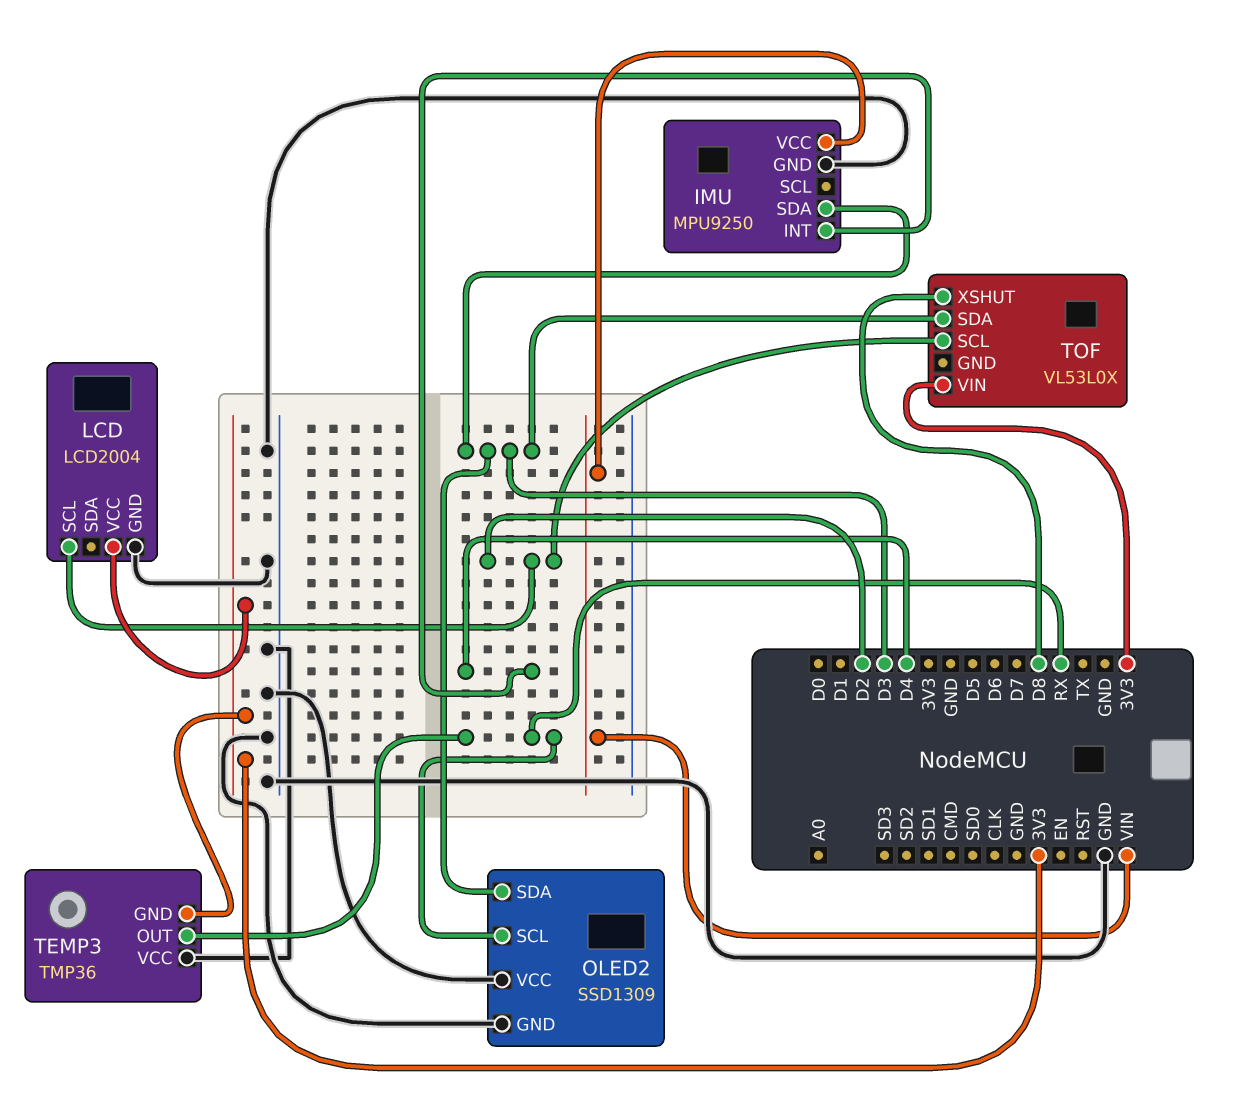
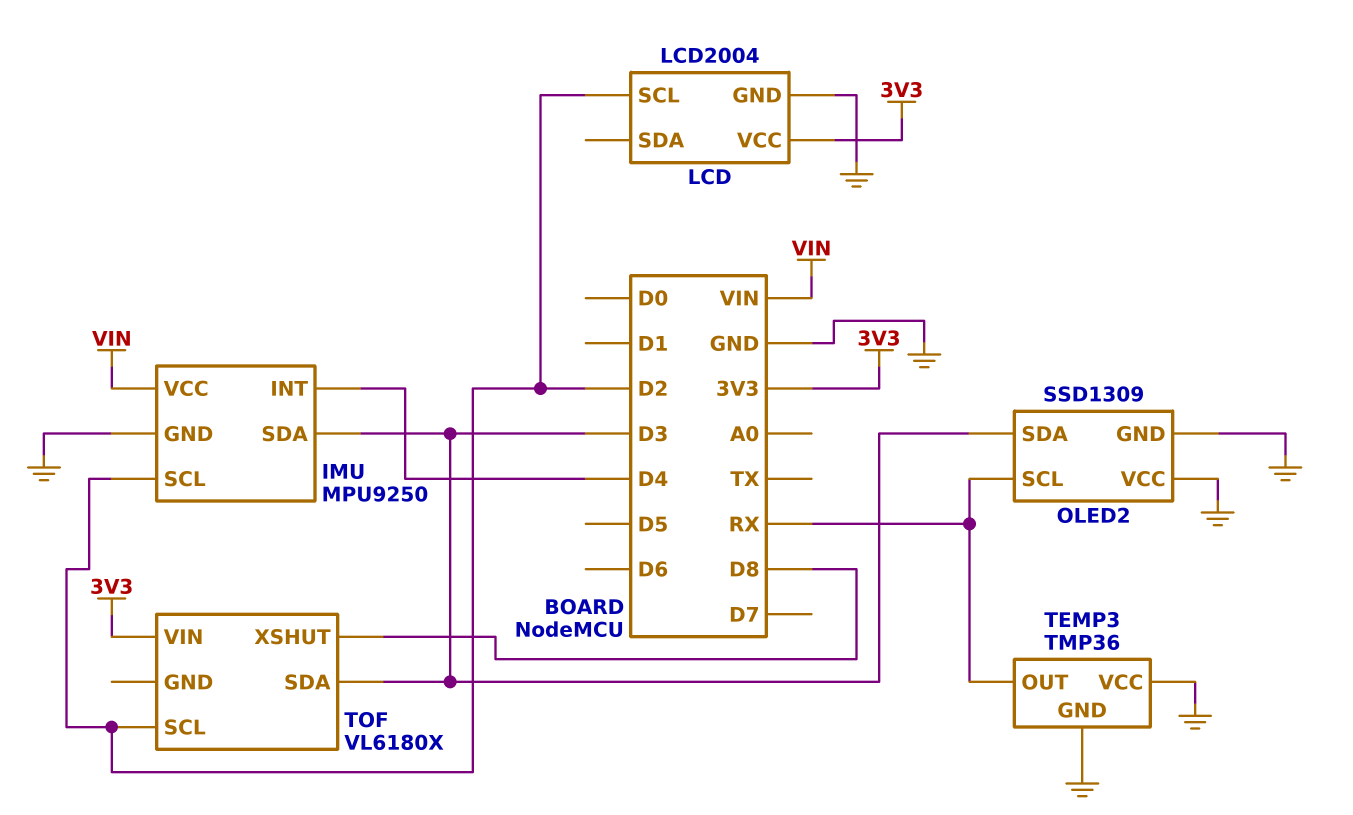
IMU pin SCL: none -> D2
TEMP3 pin GND: 3V3 -> GND
TOF: VL53L0X -> VL6180X

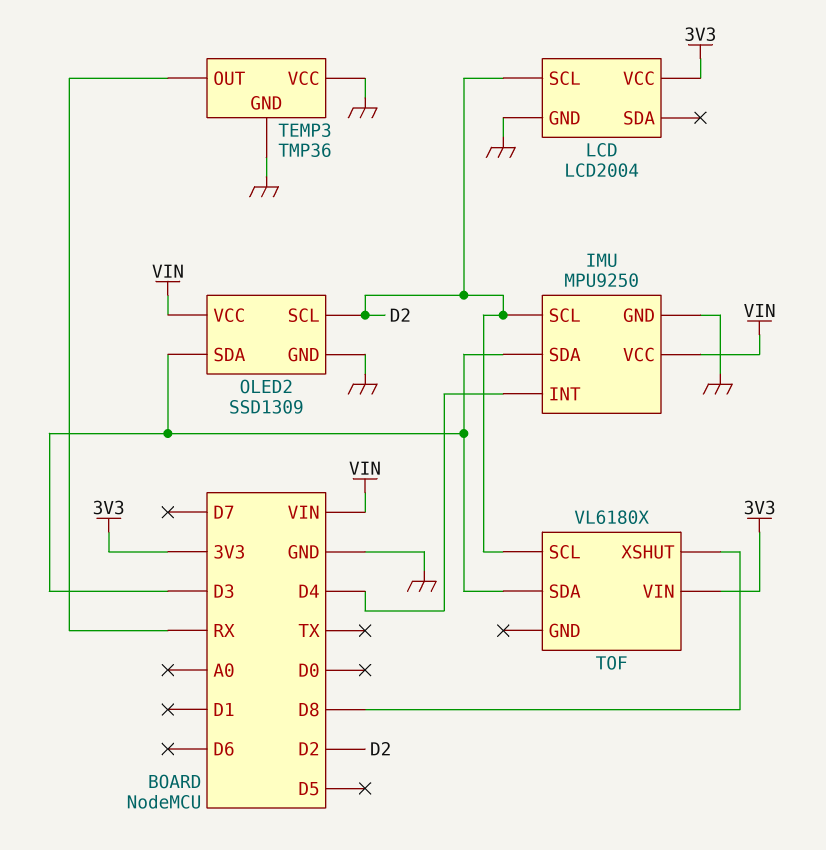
OLED2 pin SCL: RX -> D2
OLED2 pin VCC: GND -> VIN

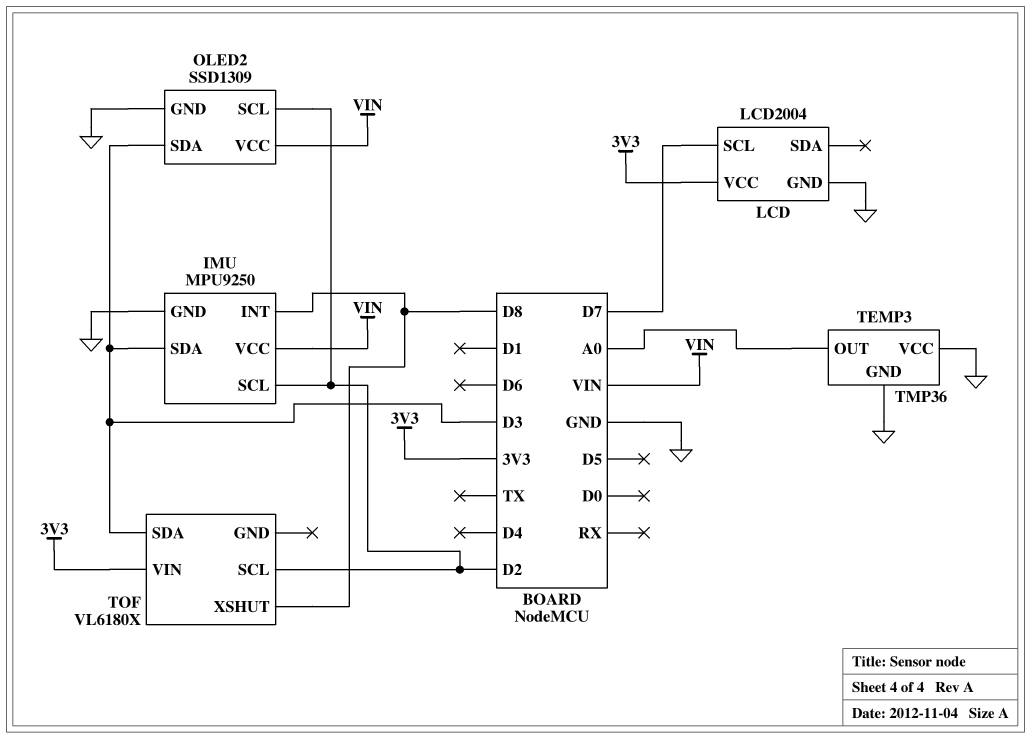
IMU pin INT: D4 -> D8
LCD pin SCL: D2 -> D7
TEMP3 pin OUT: RX -> A0

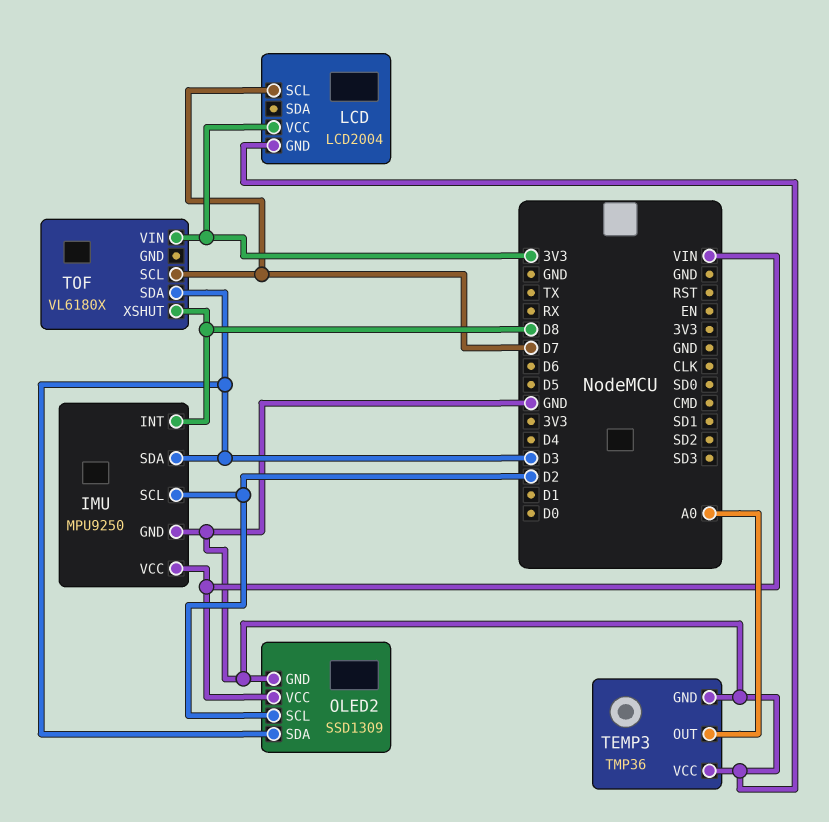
TOF pin SCL: D2 -> D7

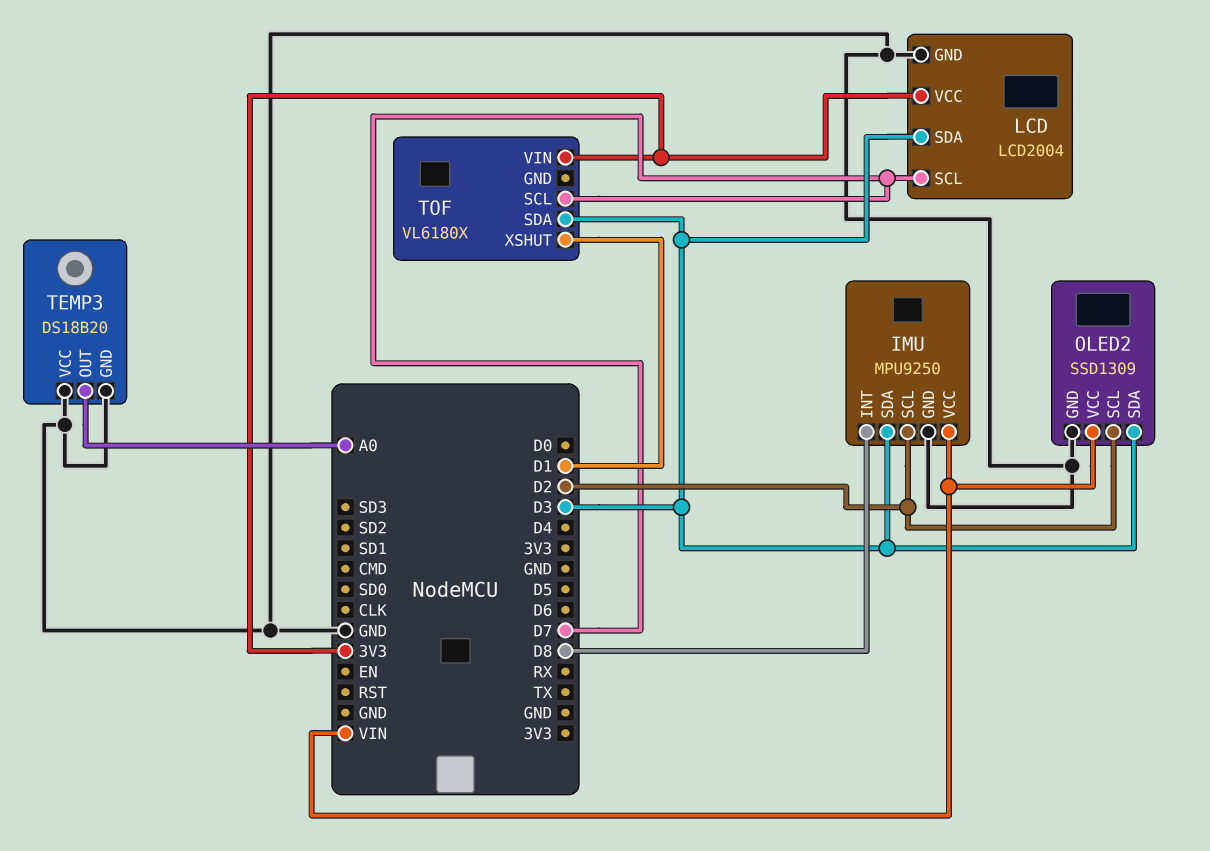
LCD pin SDA: none -> D3
TEMP3: TMP36 -> DS18B20
TOF pin XSHUT: D8 -> D1

